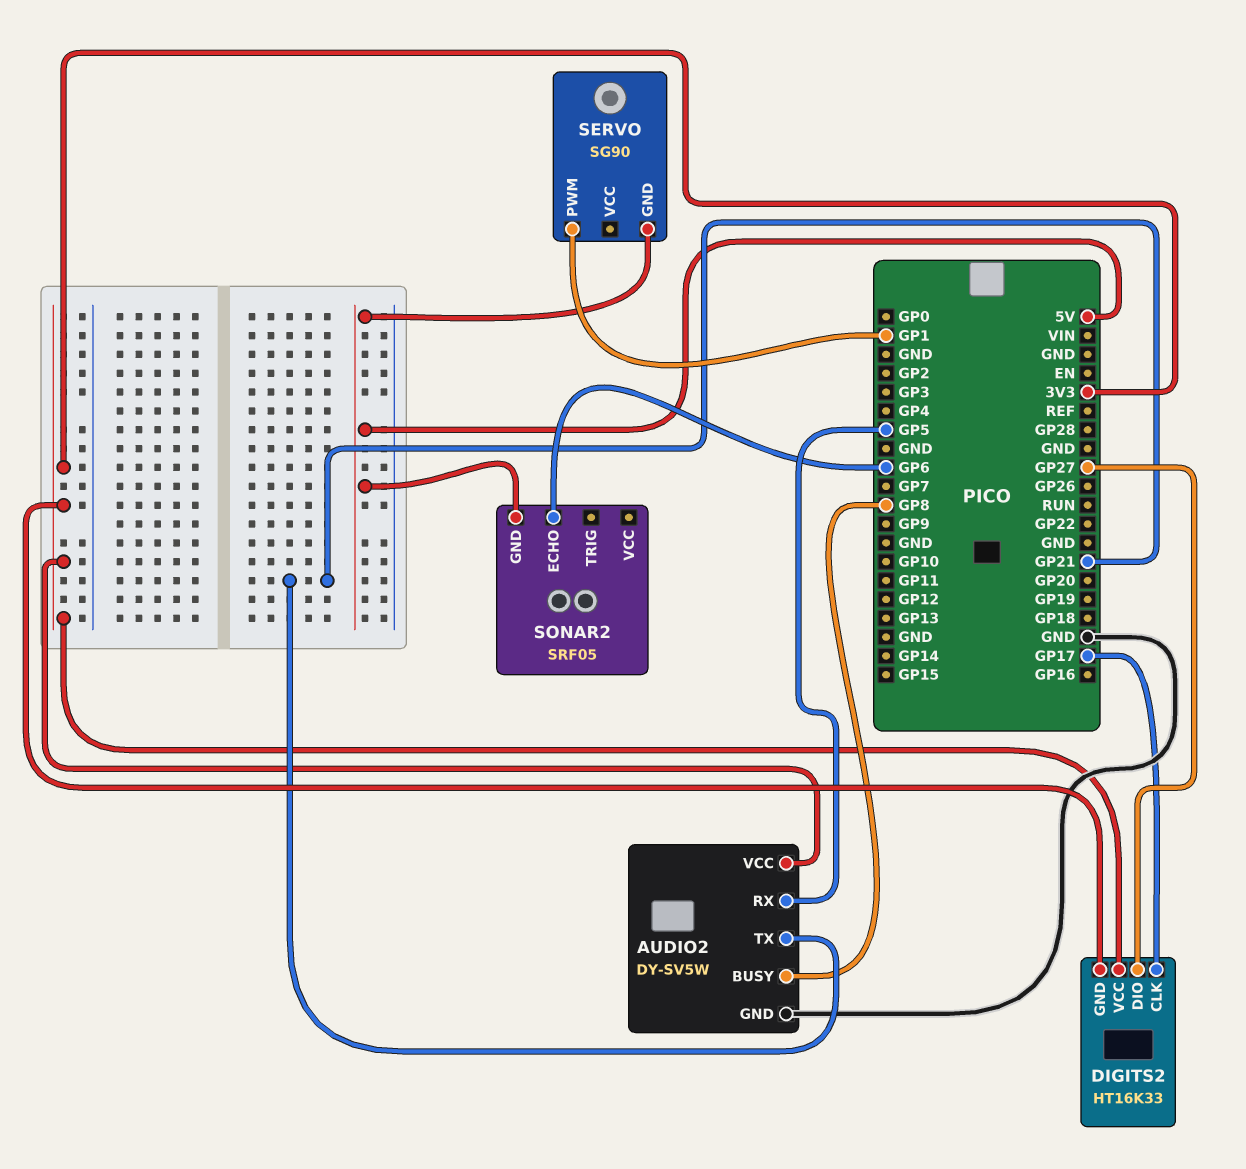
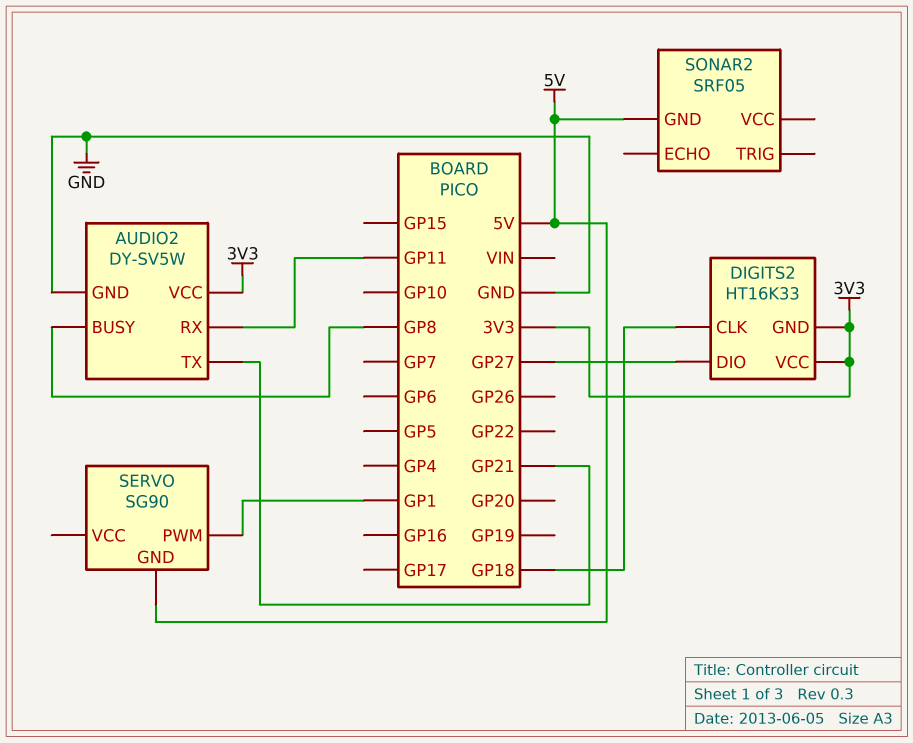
AUDIO2 pin RX: GP5 -> GP11
DIGITS2 pin CLK: GP17 -> GP18
SONAR2 pin ECHO: GP6 -> none

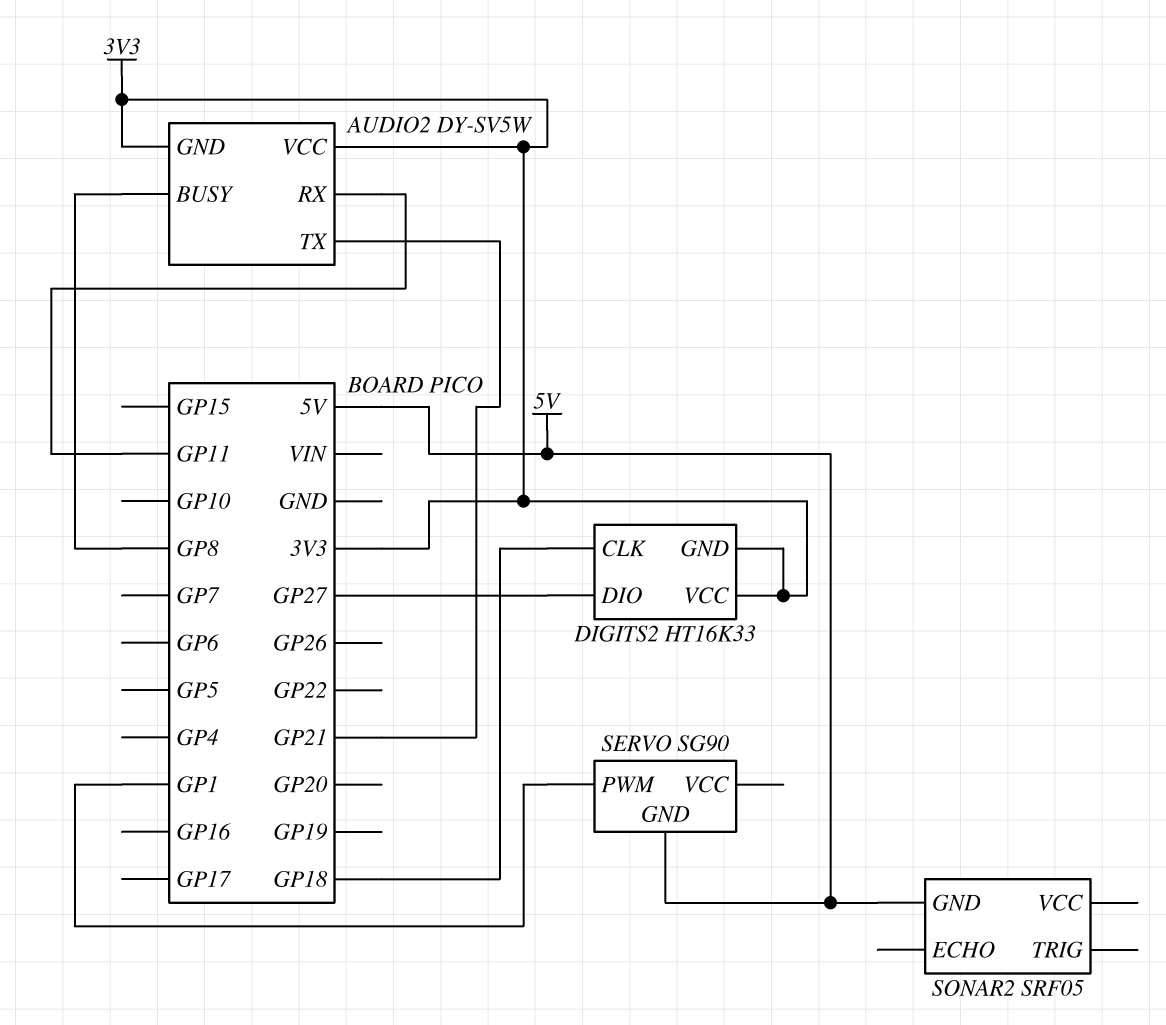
AUDIO2 pin GND: GND -> 3V3

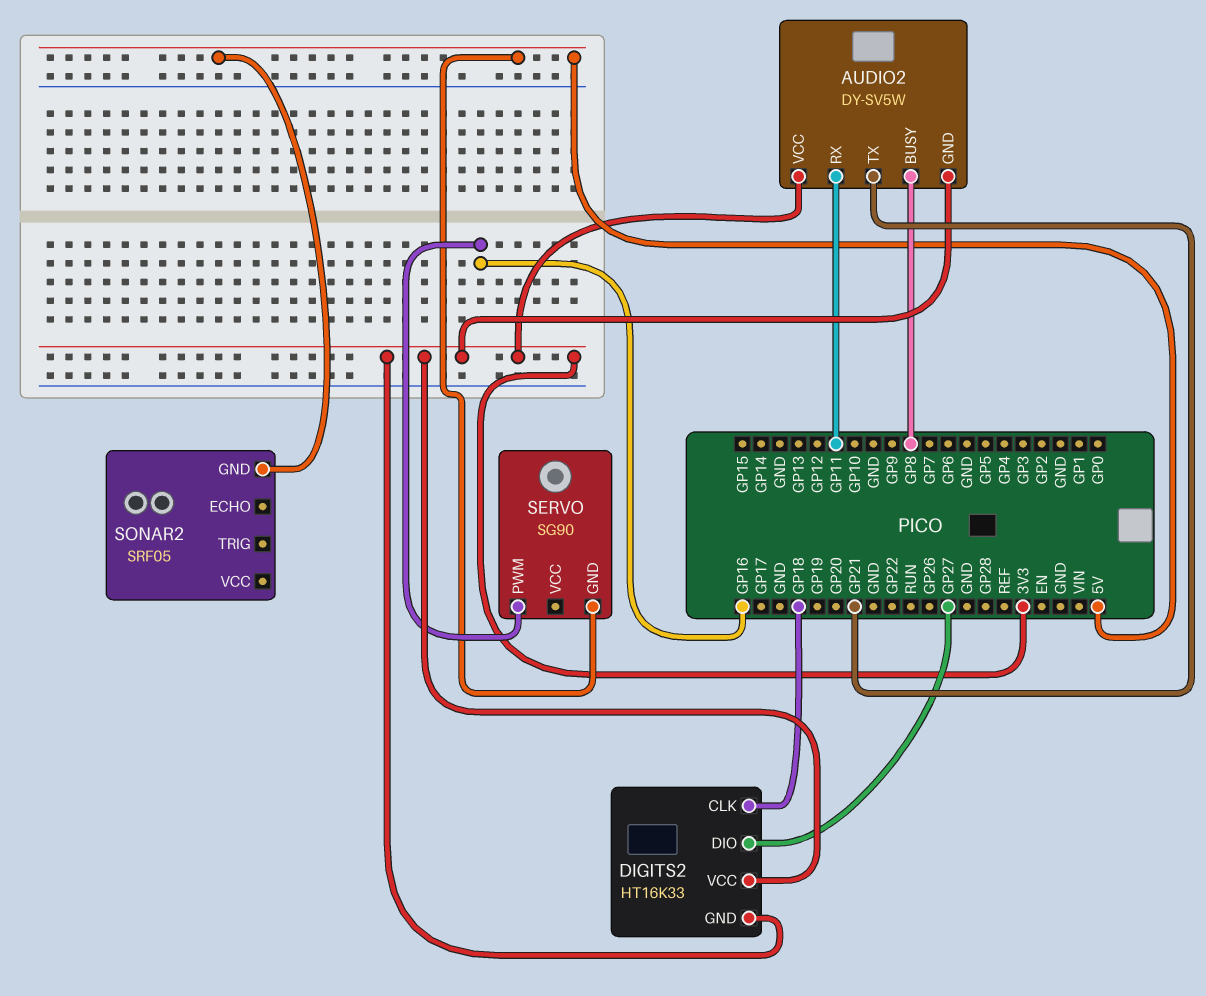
SERVO pin PWM: GP1 -> GP16

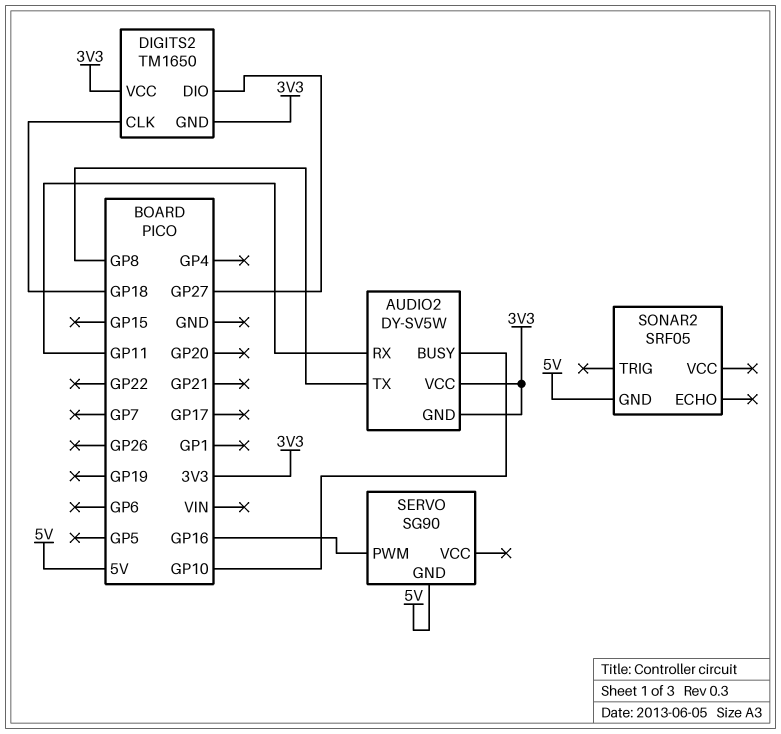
AUDIO2 pin BUSY: GP8 -> GP10
AUDIO2 pin TX: GP21 -> GP8
DIGITS2: HT16K33 -> TM1650

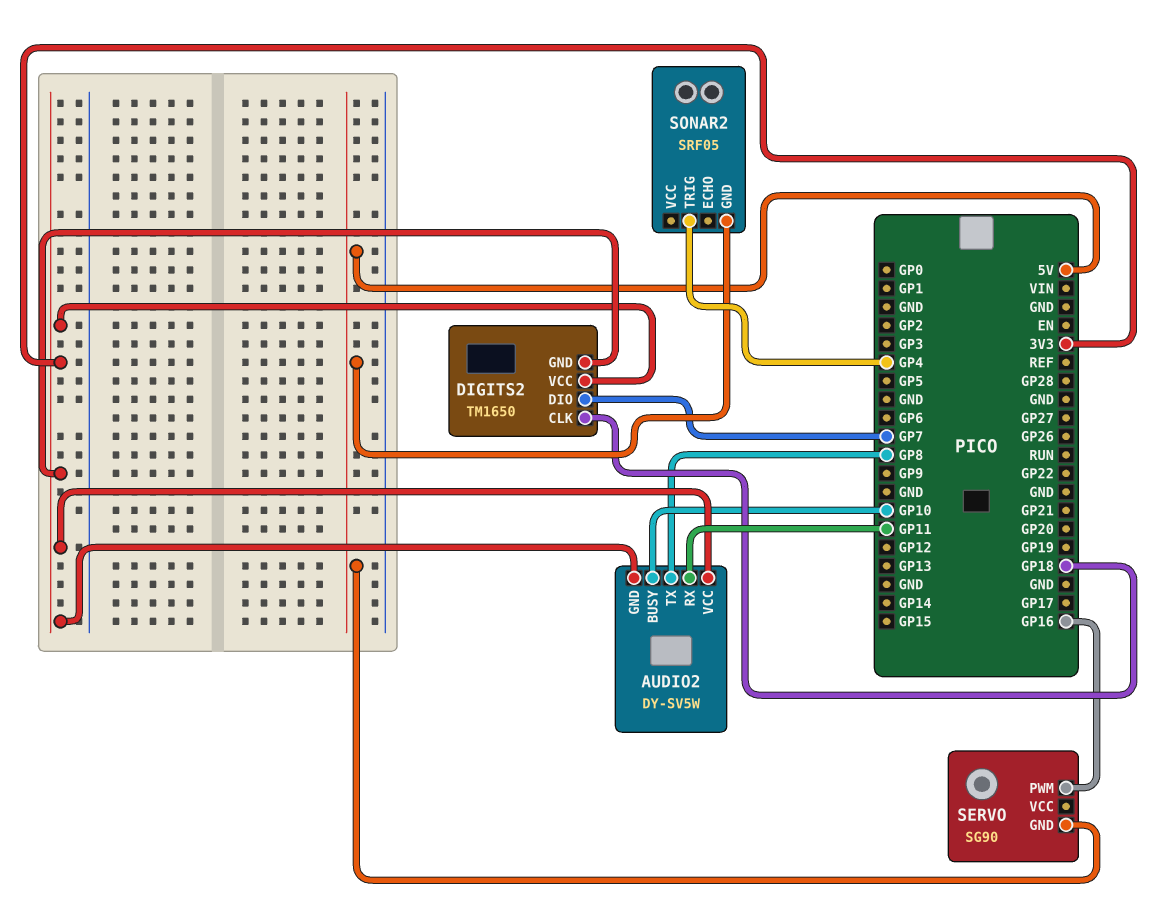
DIGITS2 pin DIO: GP27 -> GP7
SONAR2 pin TRIG: none -> GP4

